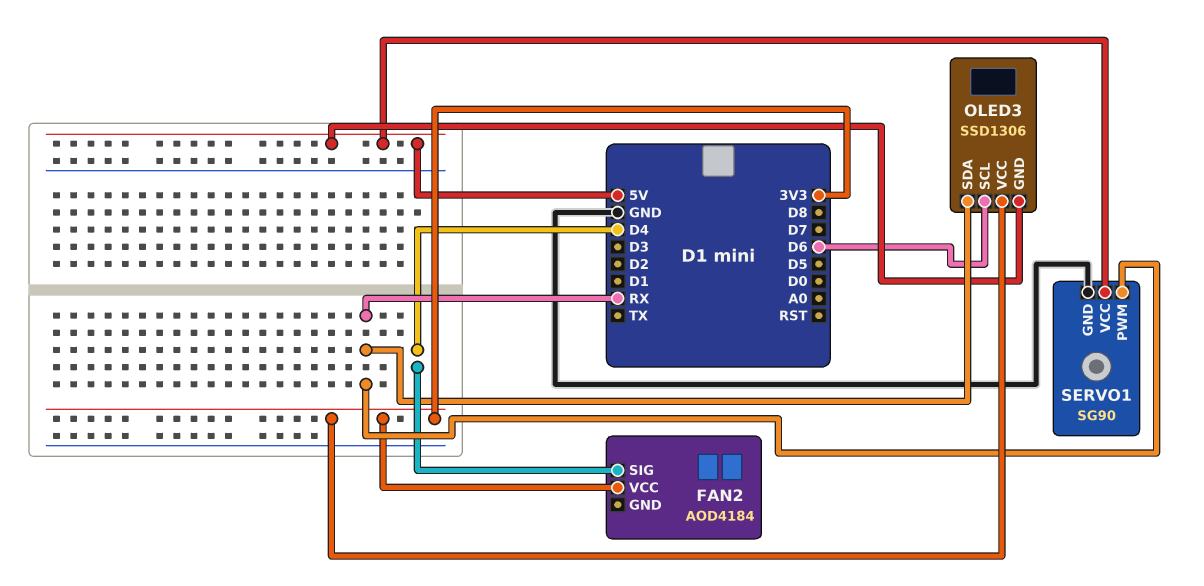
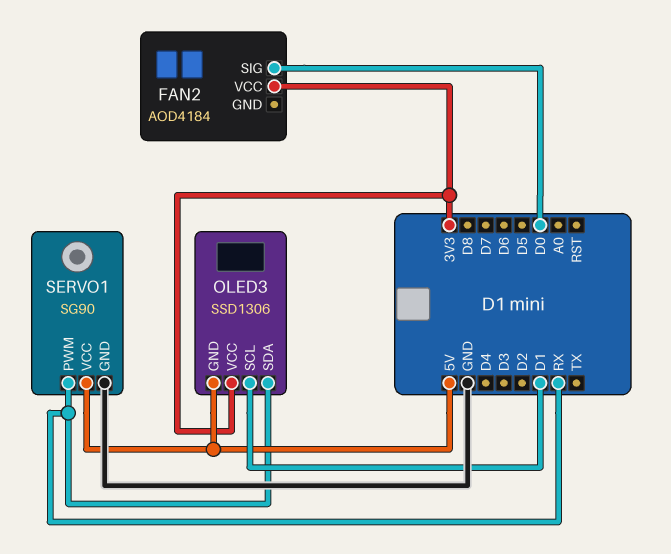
FAN2 pin SIG: D4 -> D0
OLED3 pin SCL: D6 -> D1

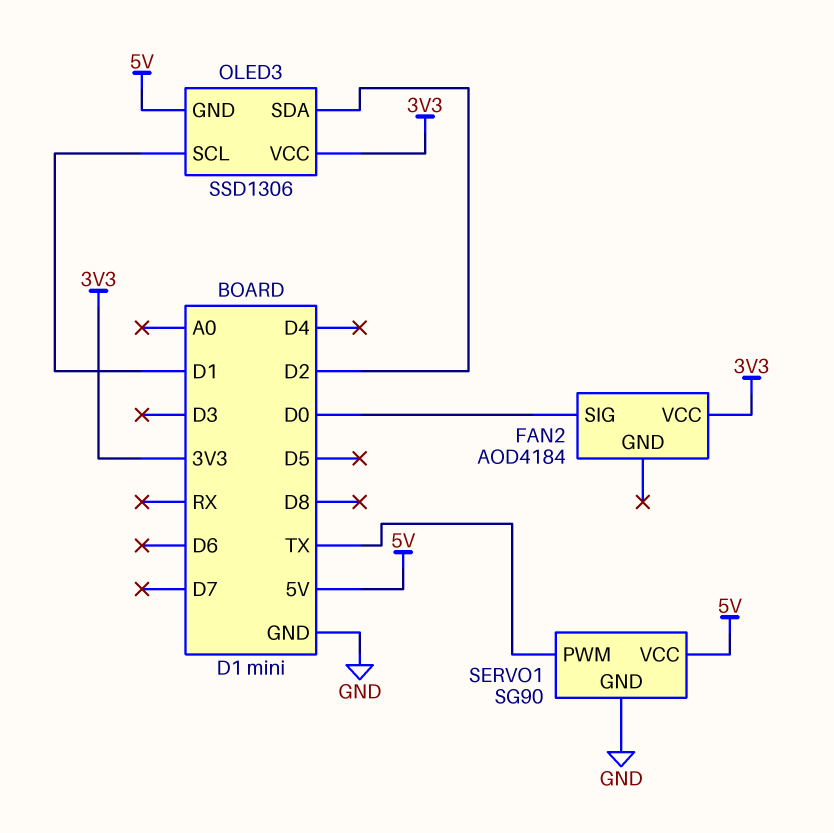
OLED3 pin SDA: RX -> D2
SERVO1 pin PWM: RX -> TX

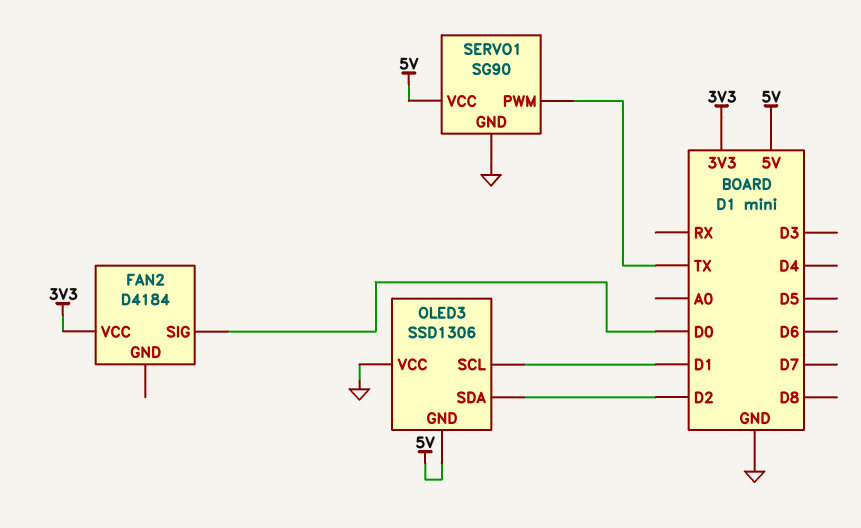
FAN2: AOD4184 -> D4184
OLED3 pin VCC: 3V3 -> GND

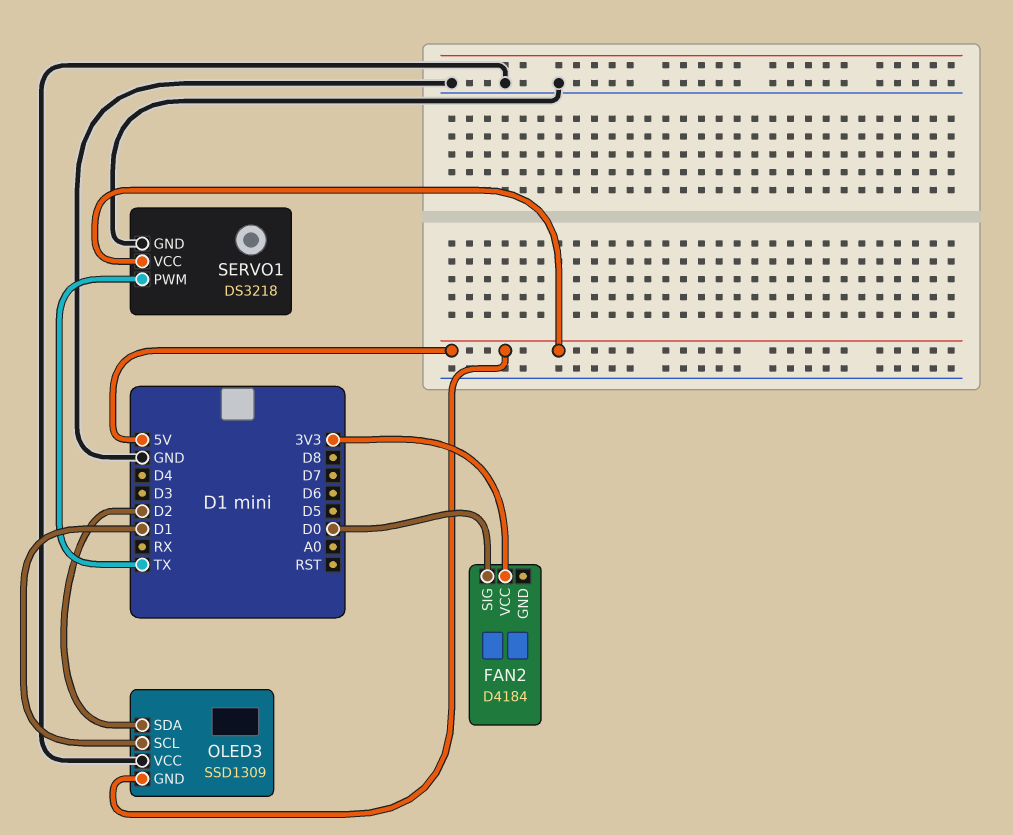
OLED3: SSD1306 -> SSD1309
SERVO1: SG90 -> DS3218

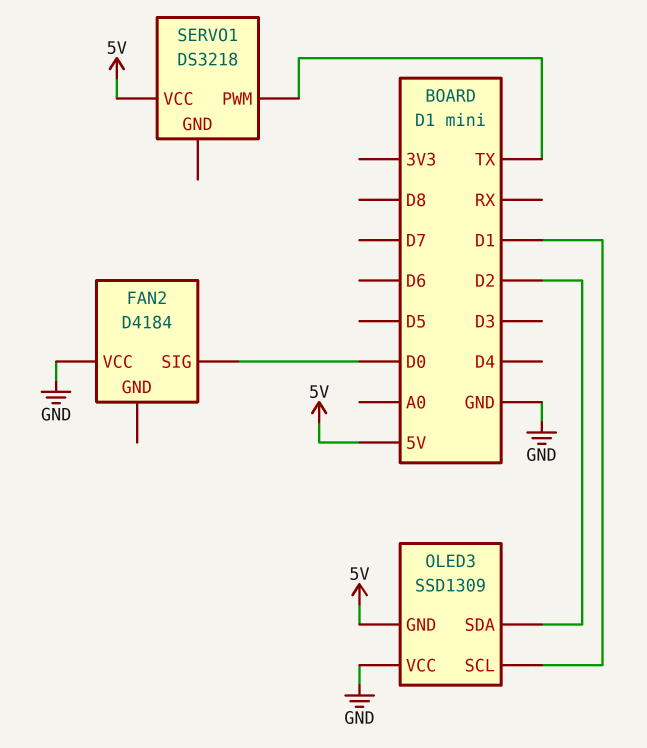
FAN2 pin VCC: 3V3 -> GND
SERVO1 pin GND: GND -> none

